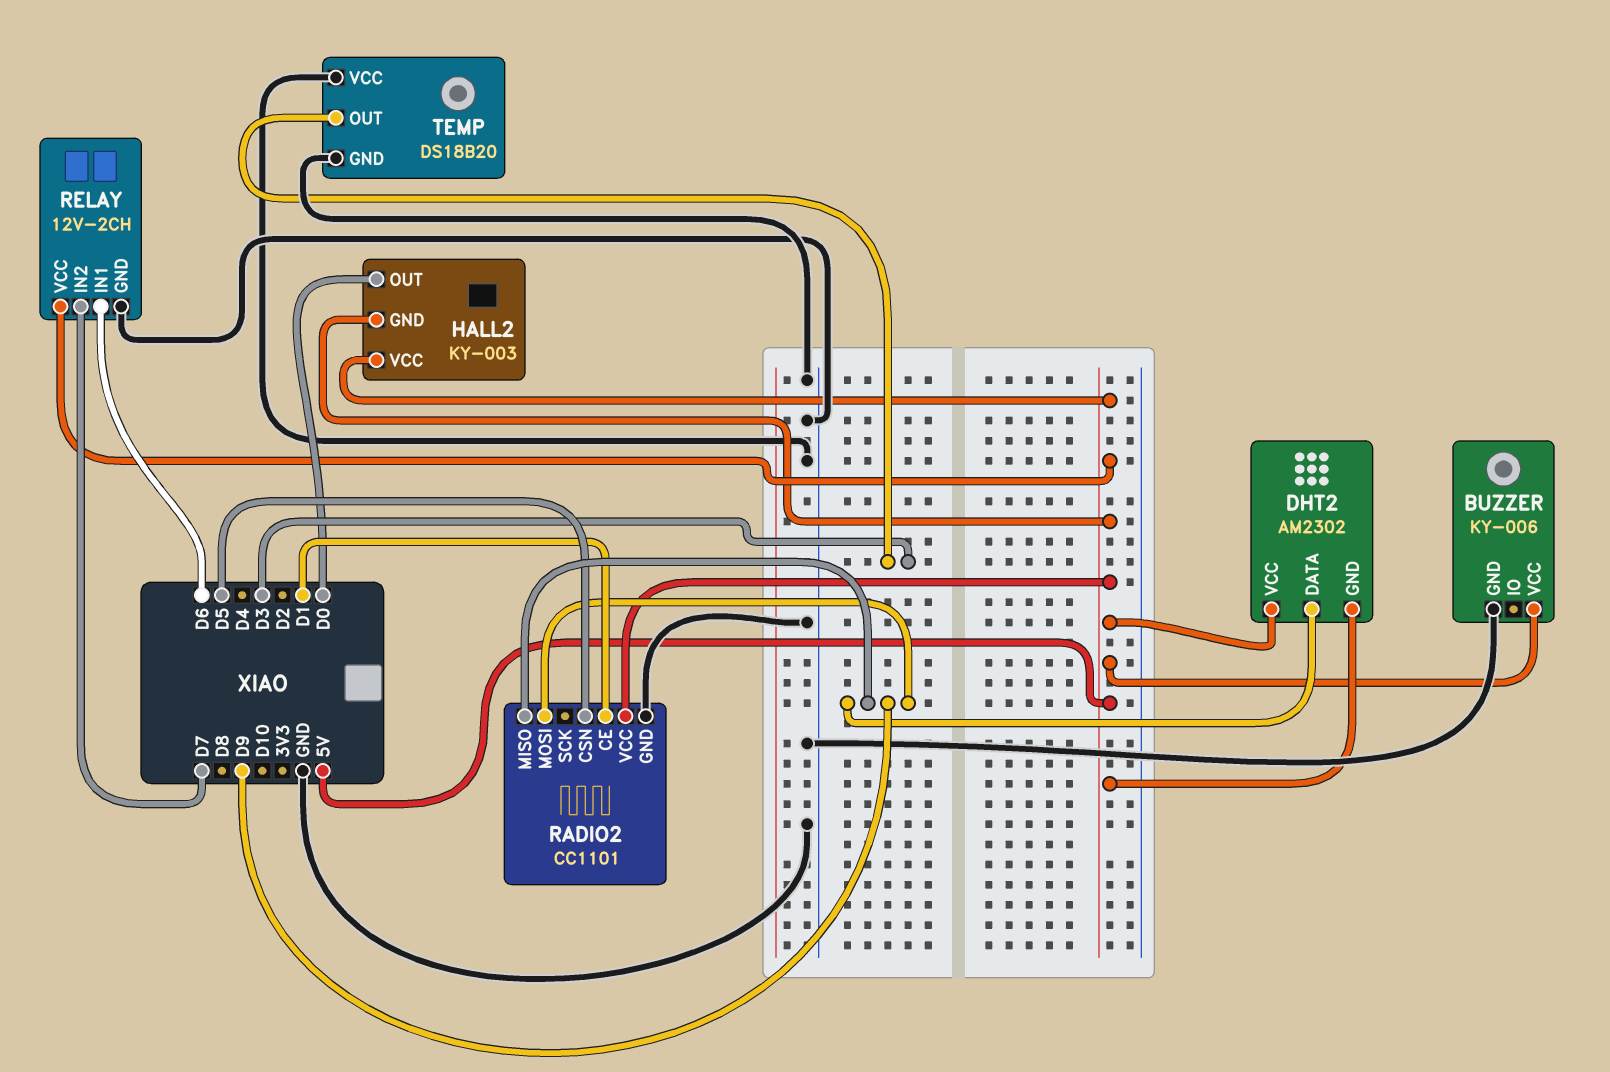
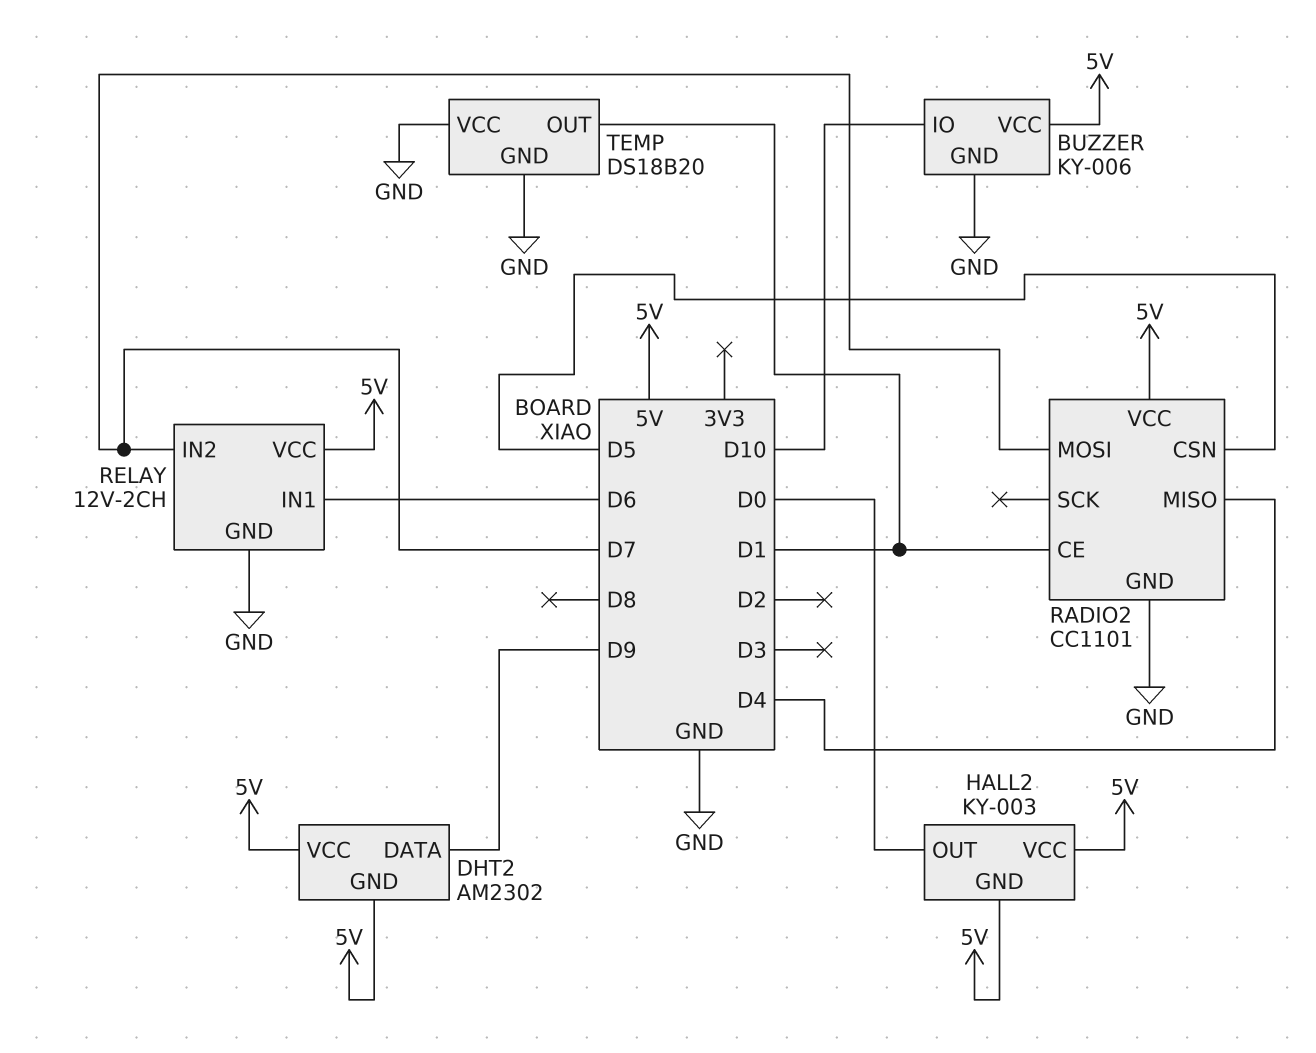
BUZZER pin IO: none -> D10
RADIO2 pin MISO: D9 -> D4
RADIO2 pin MOSI: D9 -> D7
TEMP pin OUT: D3 -> D1

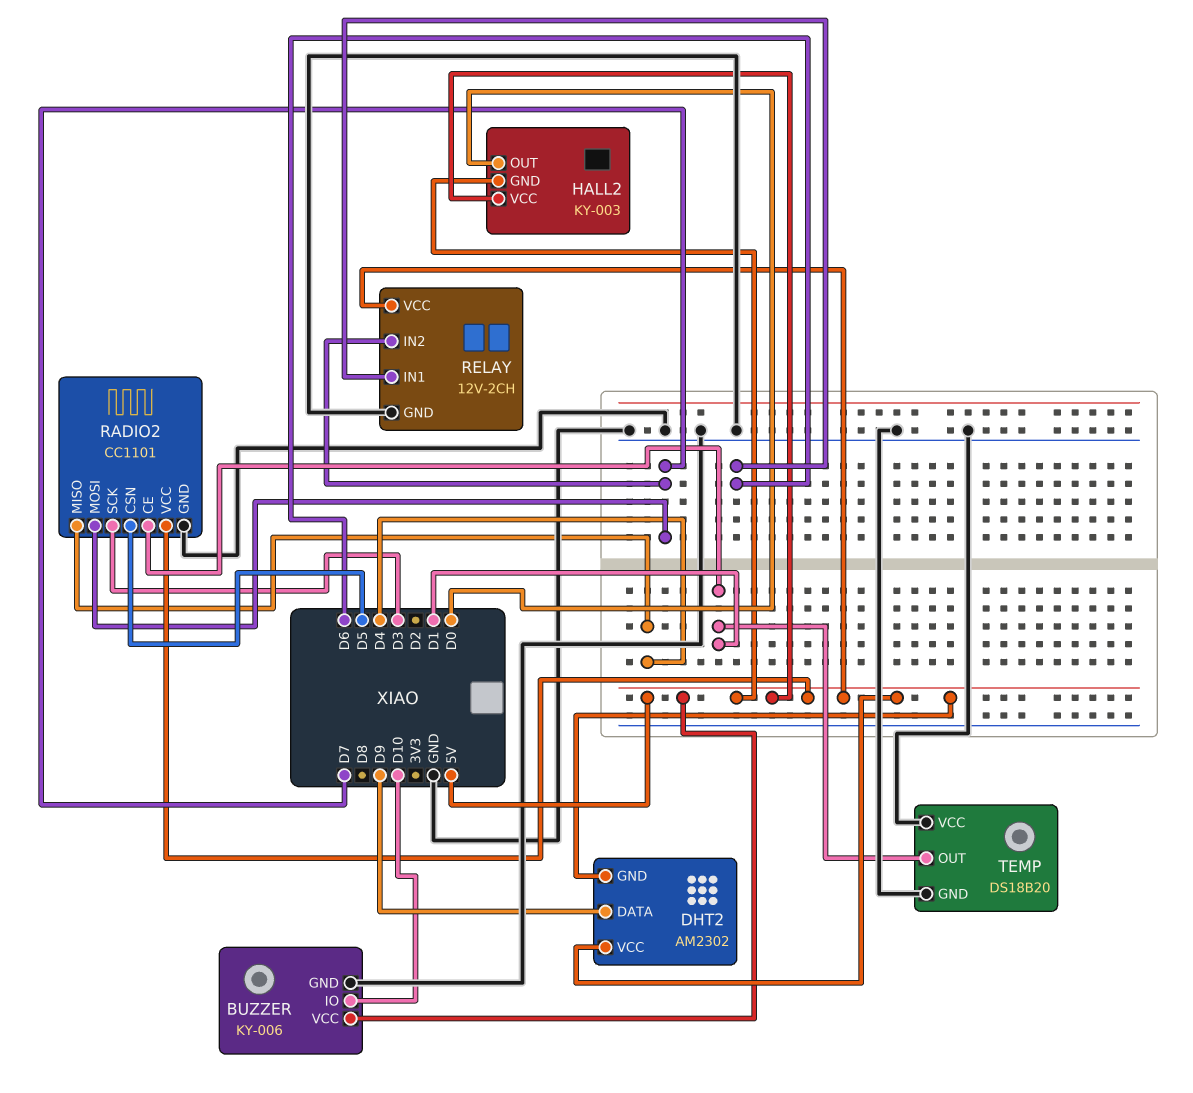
RADIO2 pin SCK: none -> D3

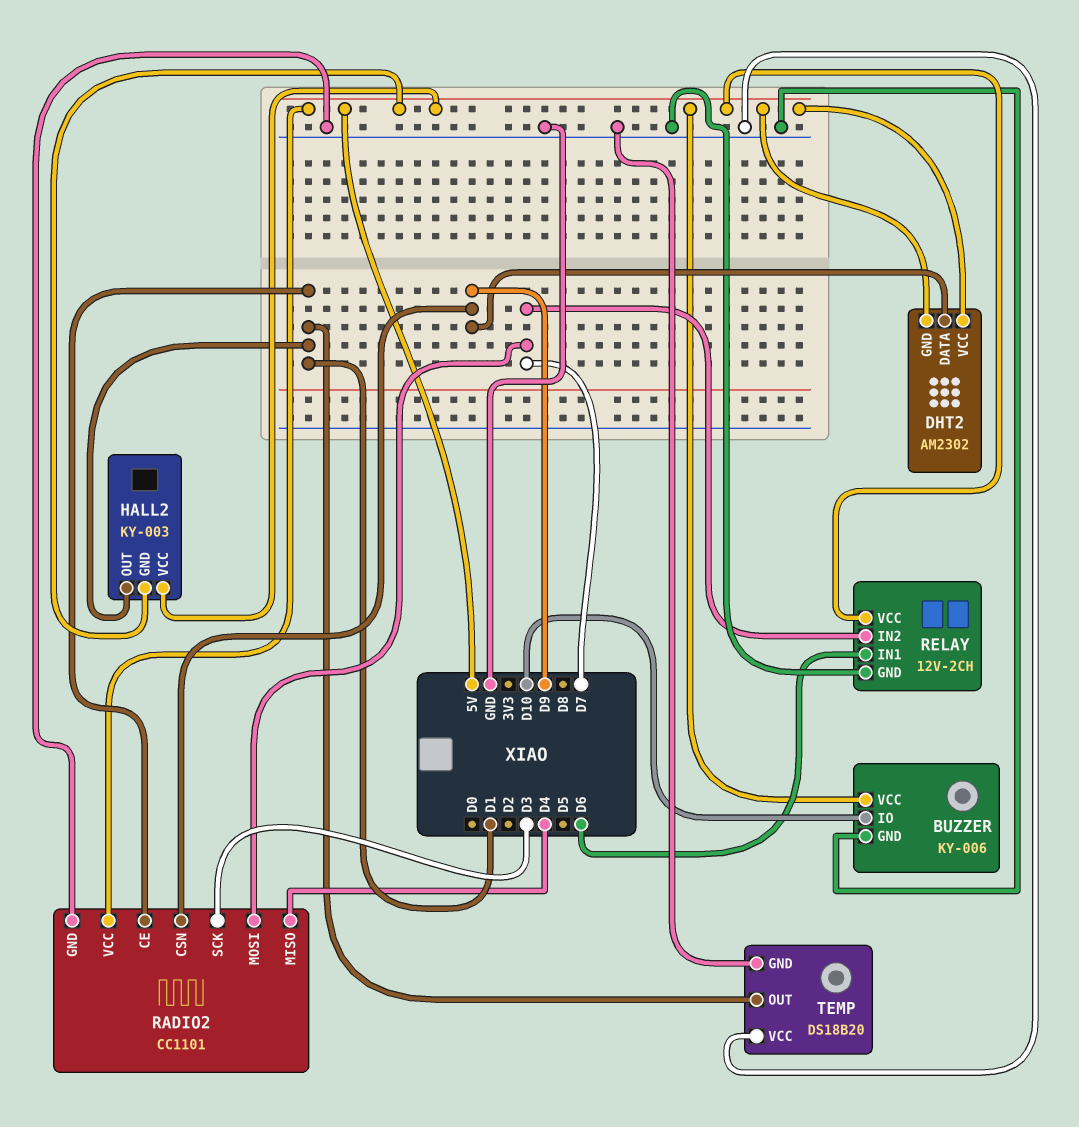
HALL2 pin OUT: D0 -> D1
RADIO2 pin CSN: D5 -> D9

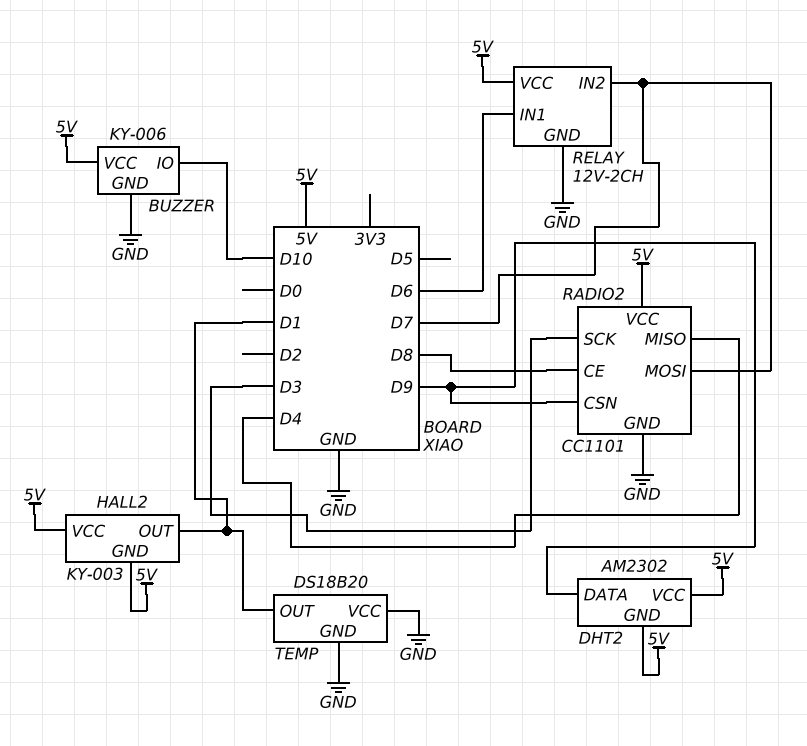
RADIO2 pin CE: D1 -> D8

